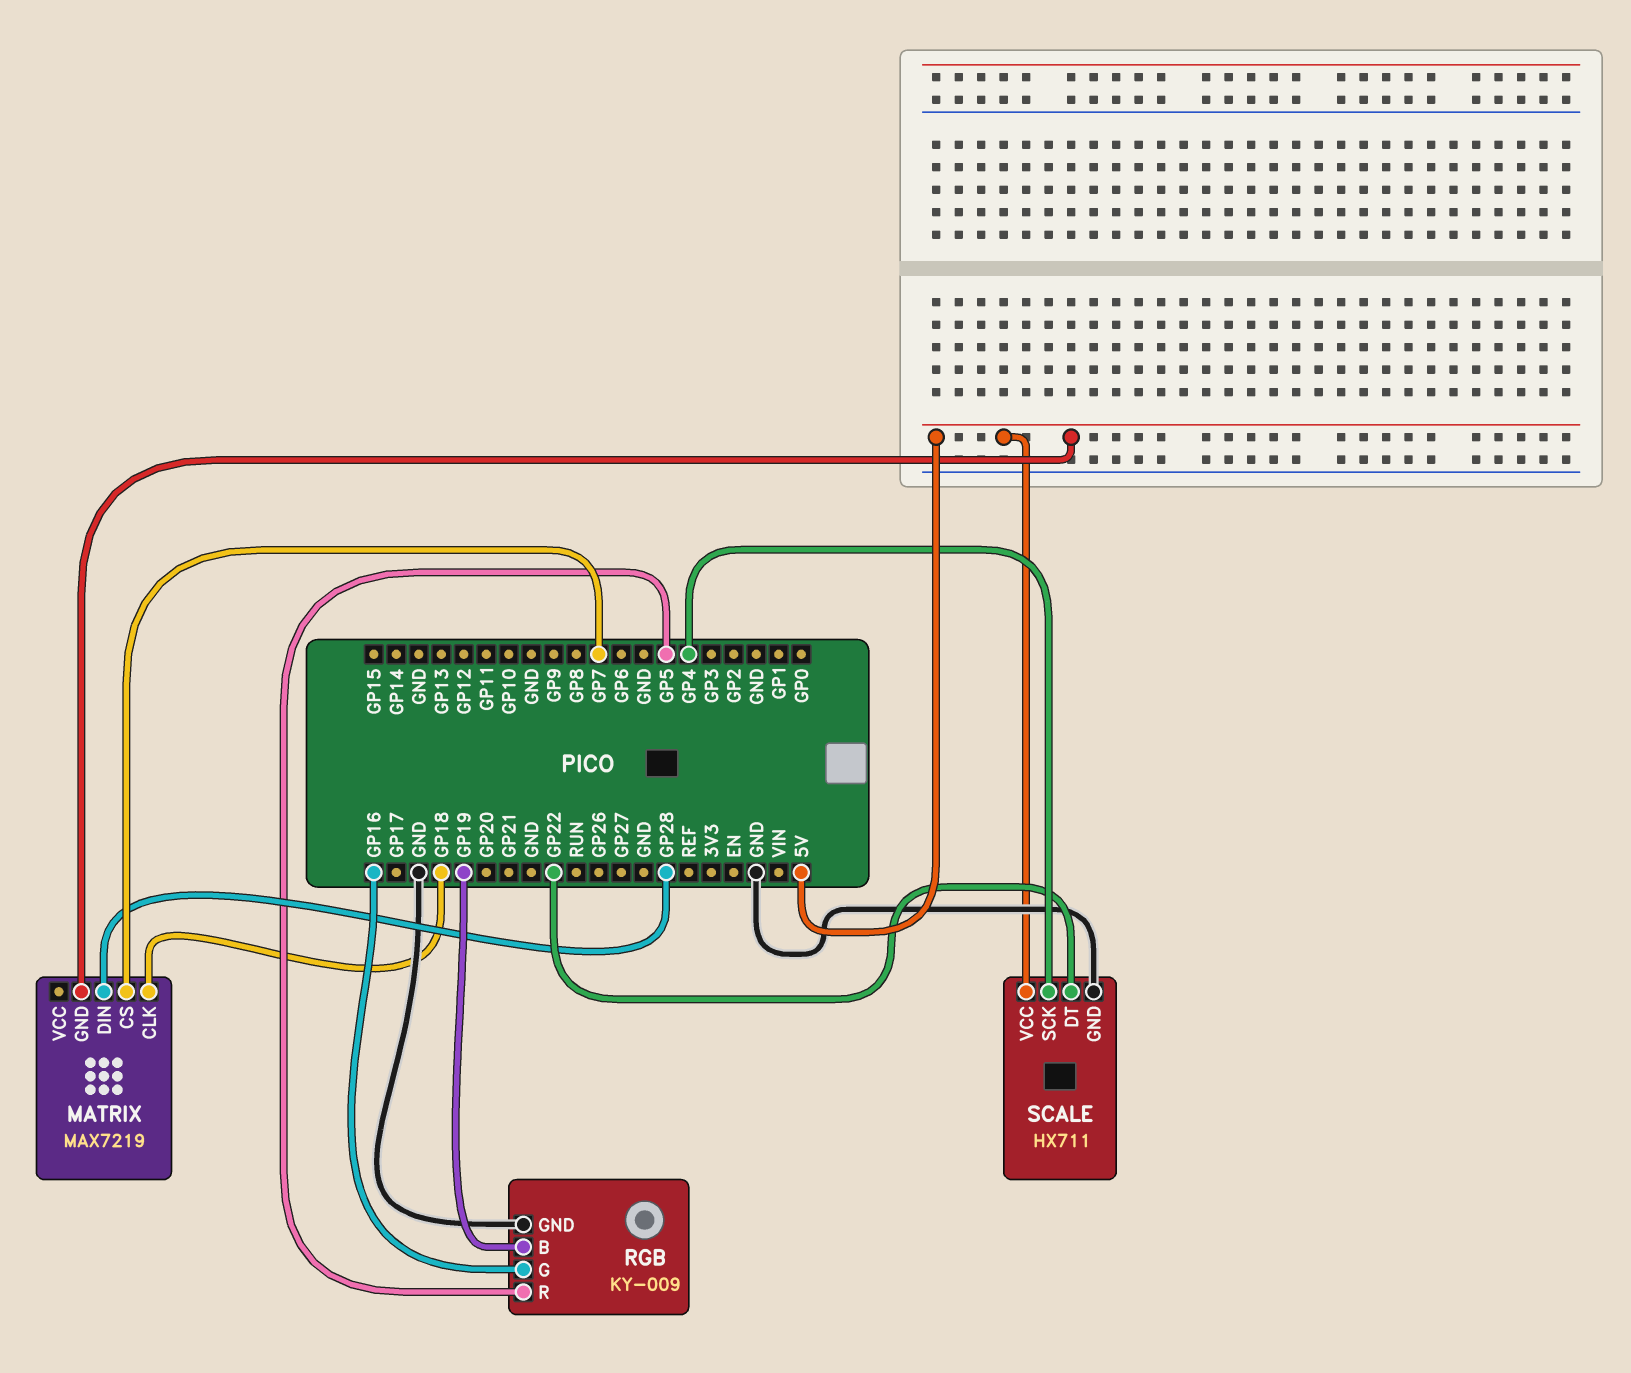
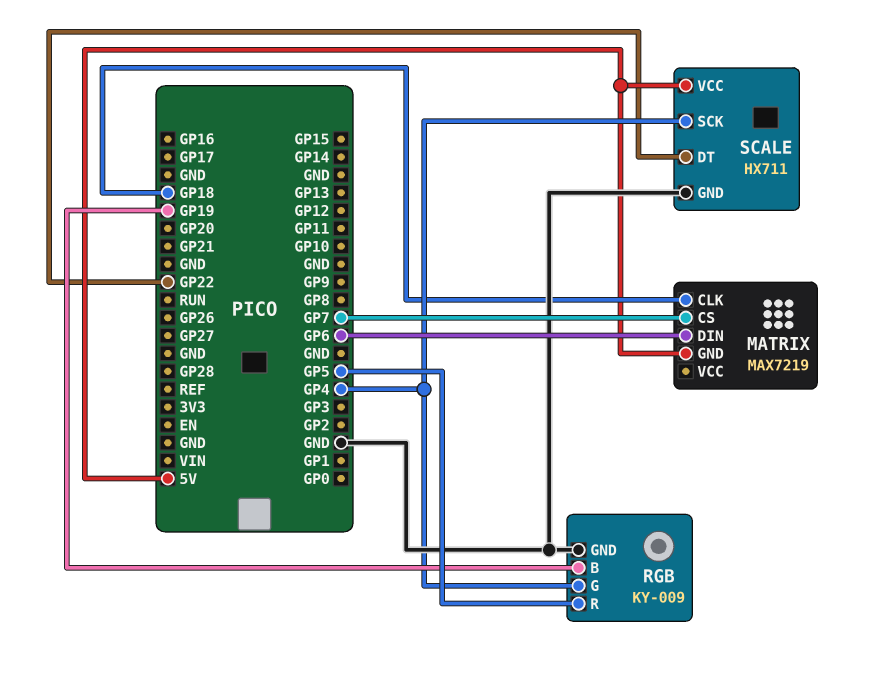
MATRIX pin DIN: GP28 -> GP6
RGB pin G: GP16 -> GP4

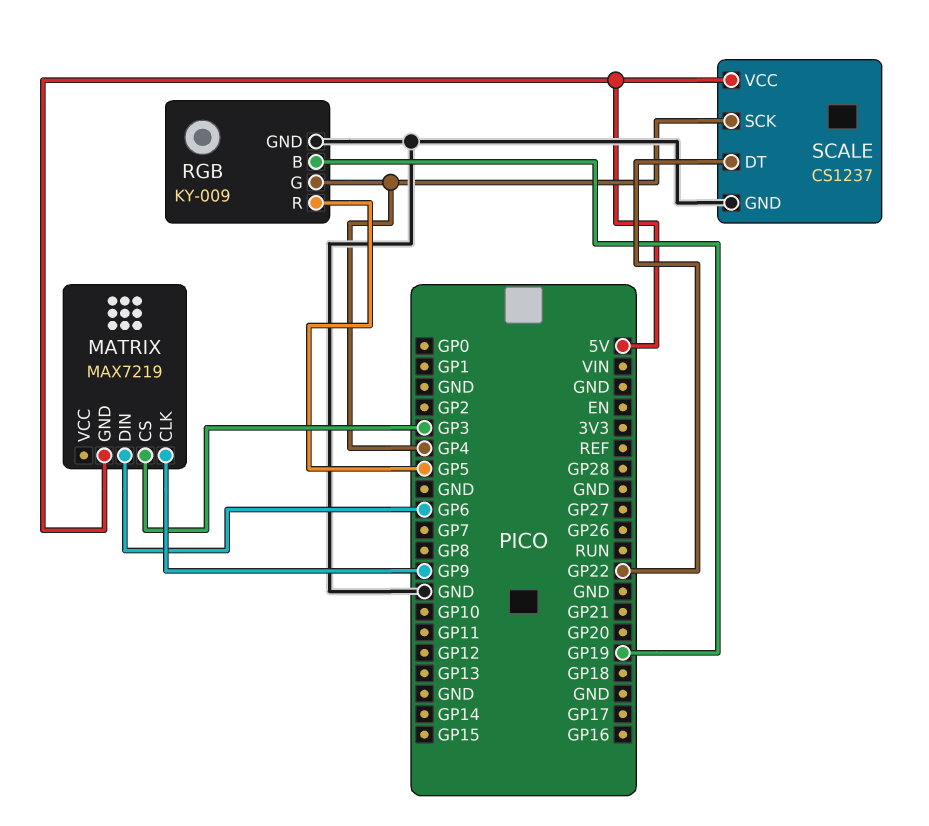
MATRIX pin CLK: GP18 -> GP9
MATRIX pin CS: GP7 -> GP3
SCALE: HX711 -> CS1237

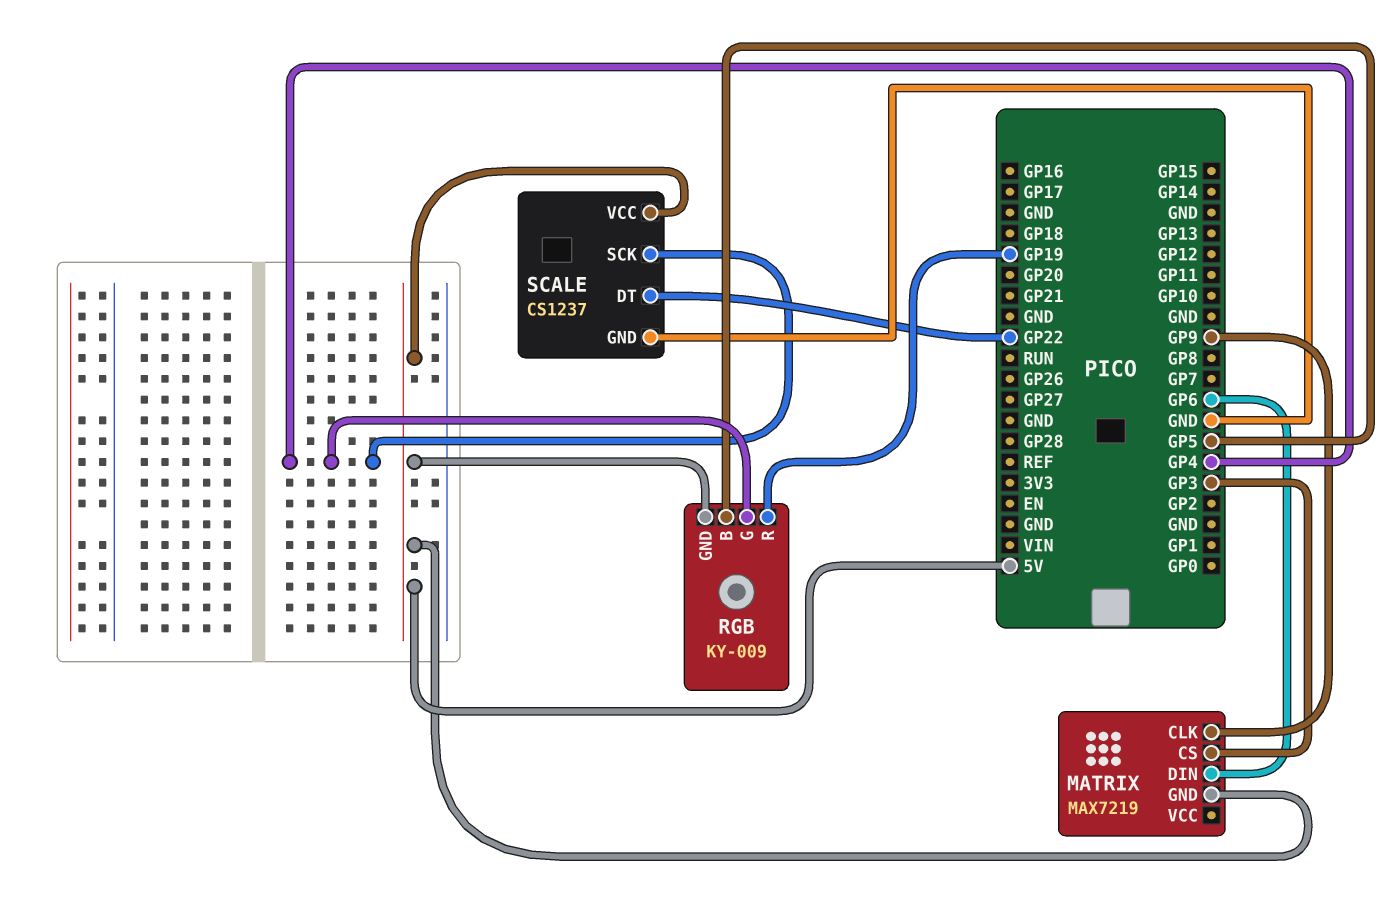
RGB pin B: GP19 -> GP5
RGB pin GND: GND -> 5V
RGB pin R: GP5 -> GP19

